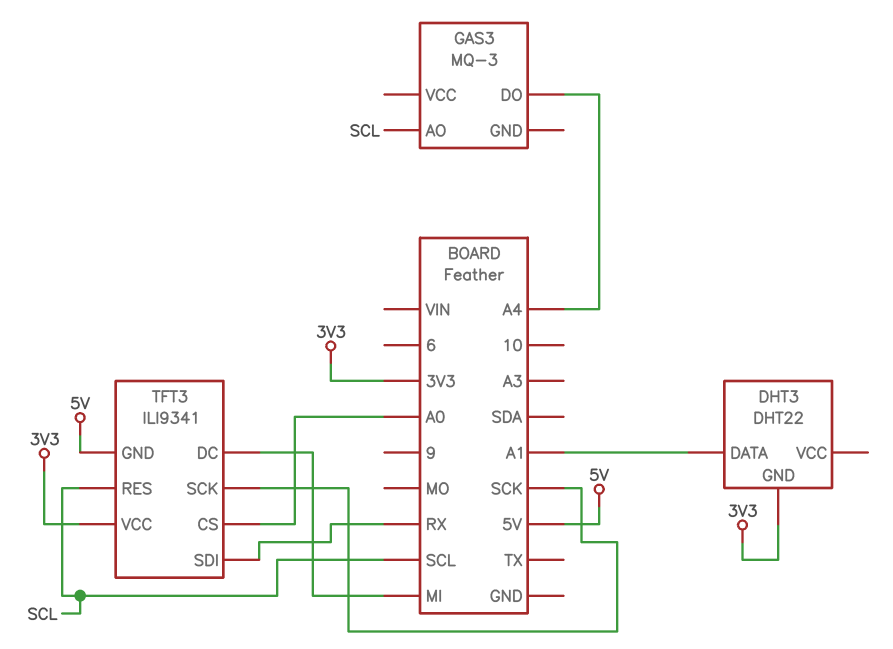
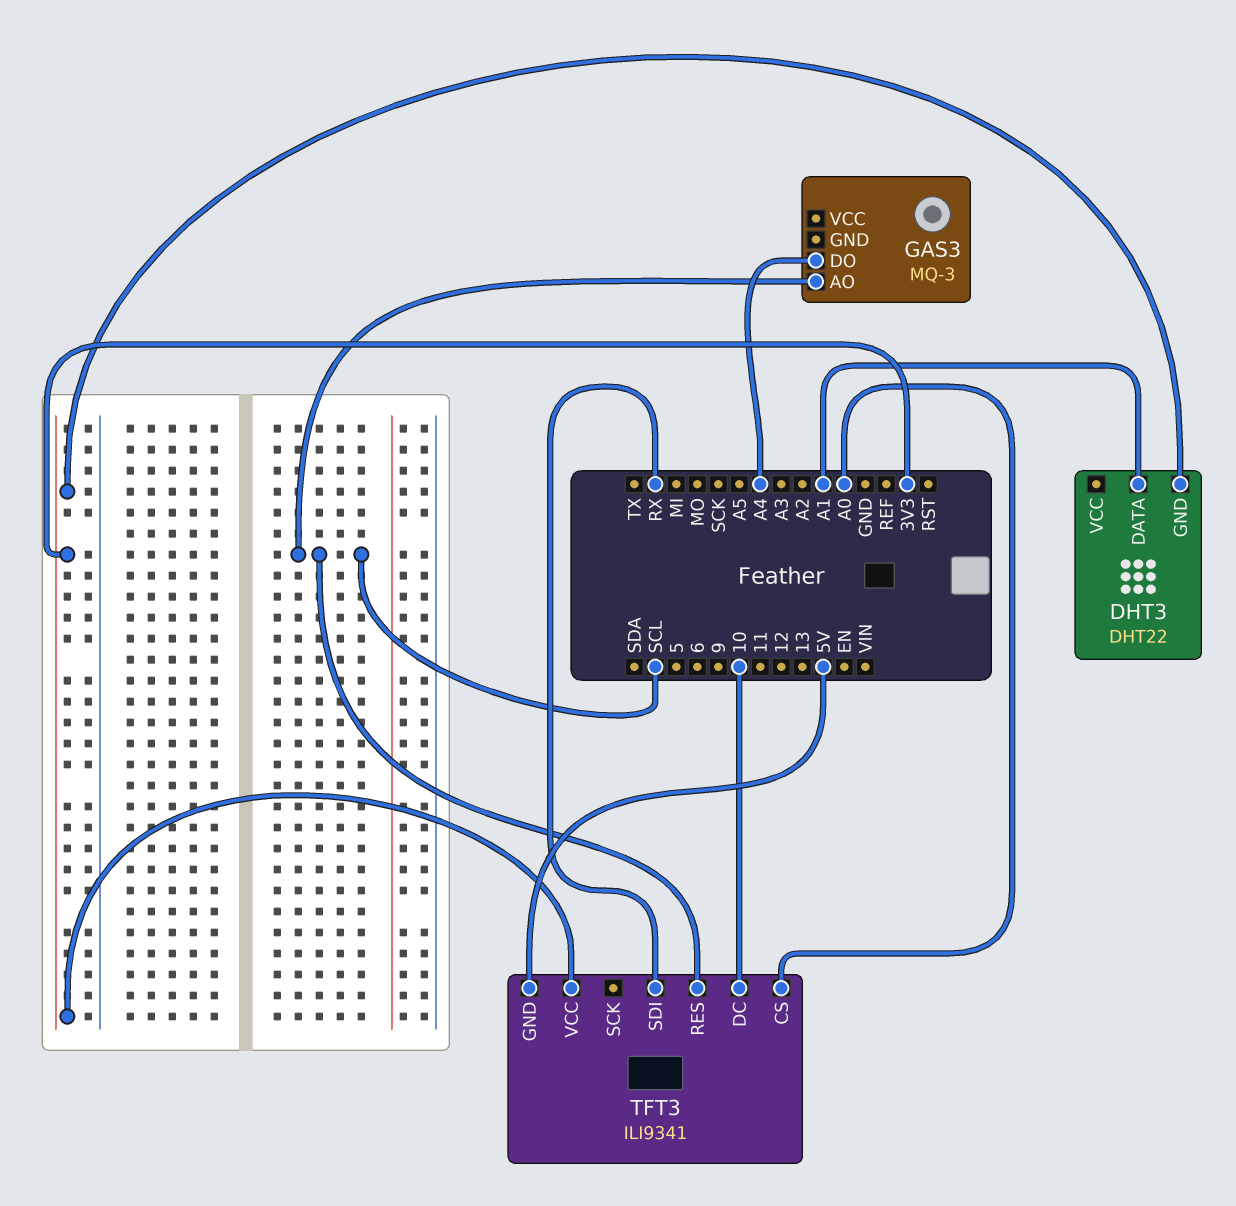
TFT3 pin DC: MI -> 10
TFT3 pin SCK: SCK -> none

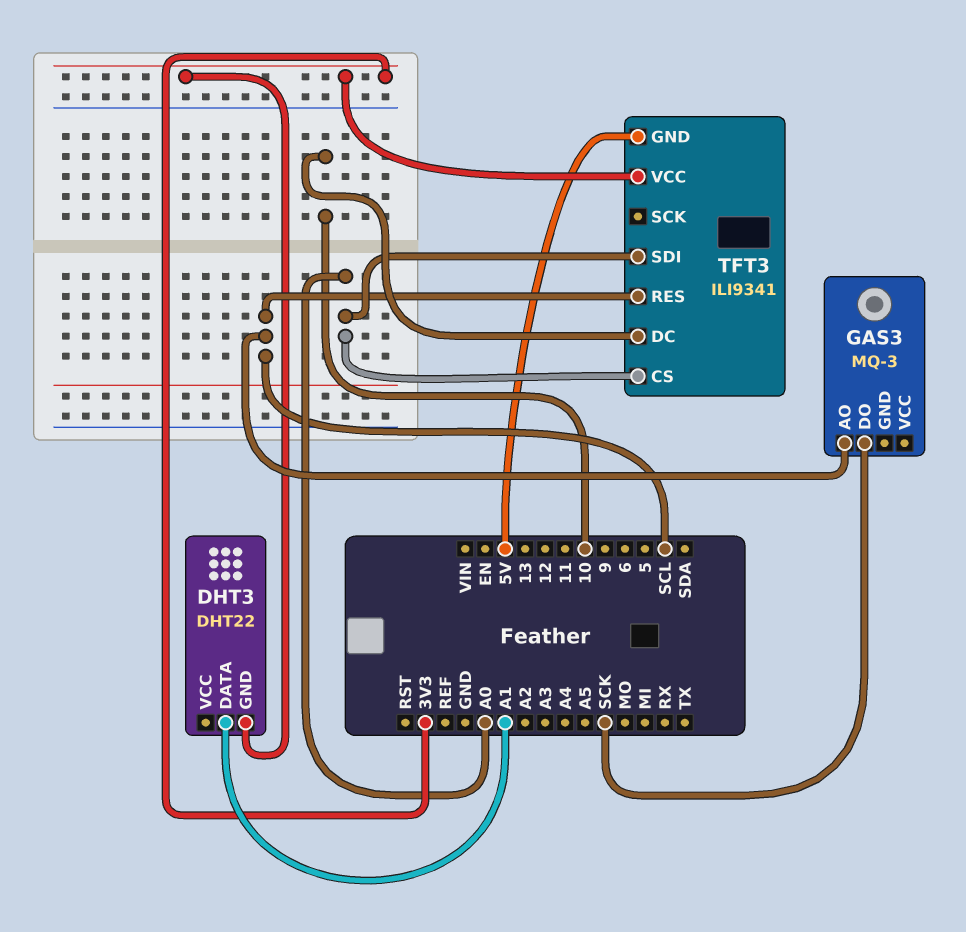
GAS3 pin DO: A4 -> SCK
TFT3 pin SDI: RX -> A0

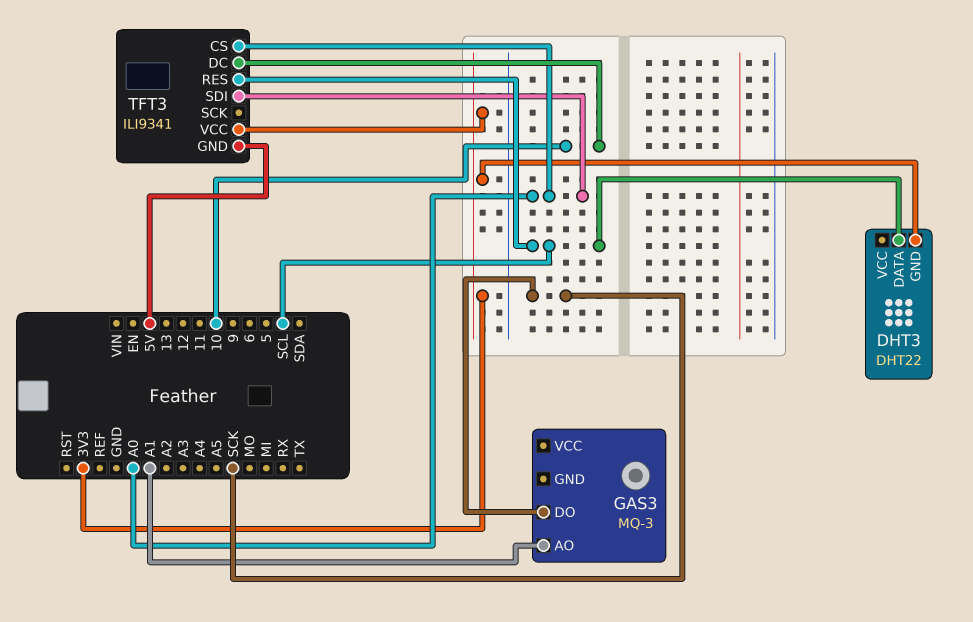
DHT3 pin DATA: A1 -> SCL
GAS3 pin AO: SCL -> A1

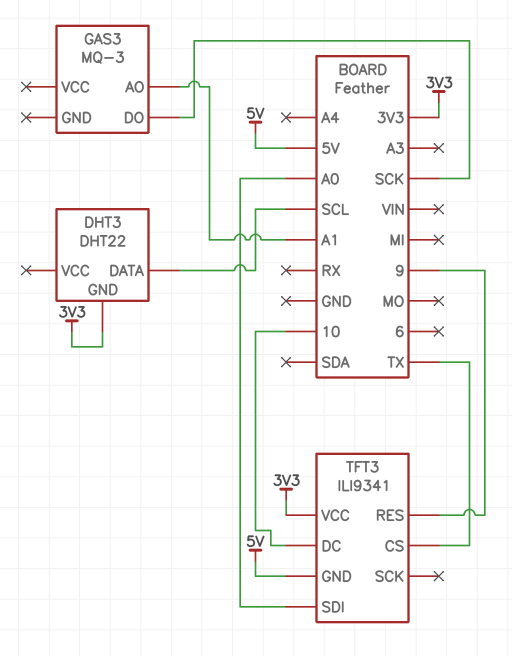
TFT3 pin CS: A0 -> TX
TFT3 pin RES: SCL -> 9

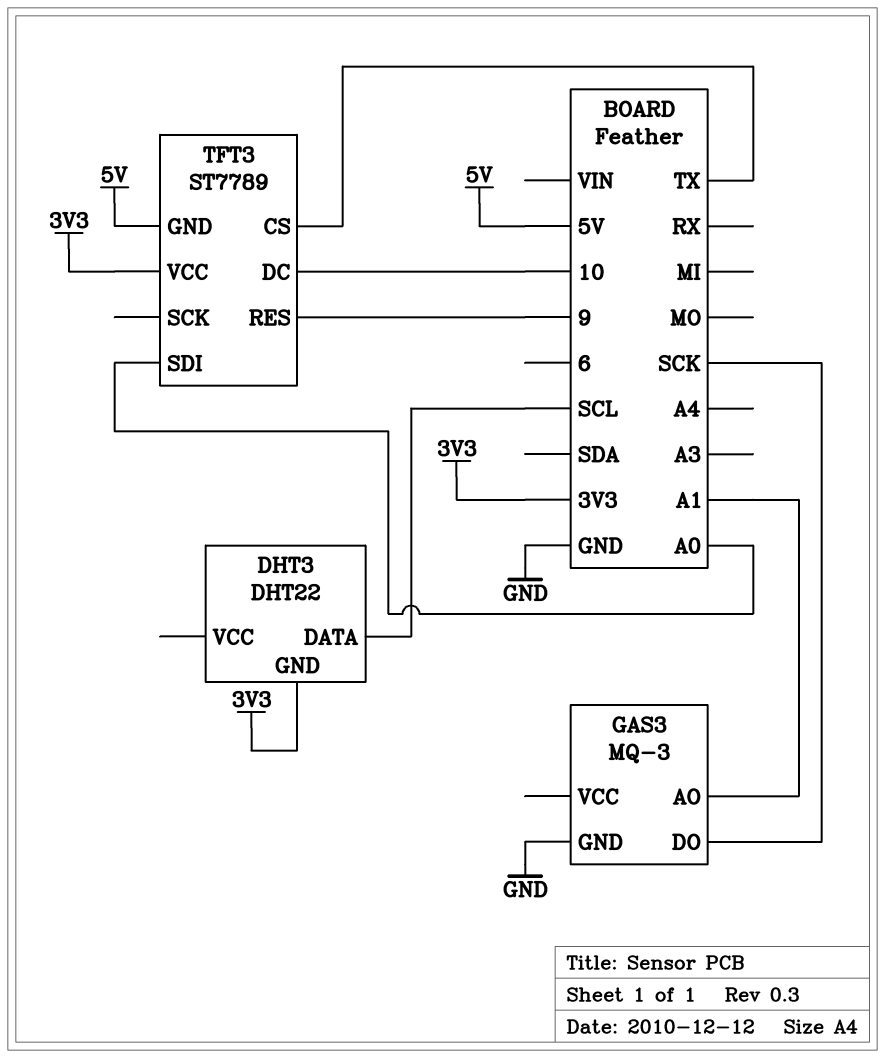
GAS3 pin GND: none -> GND
TFT3: ILI9341 -> ST7789

